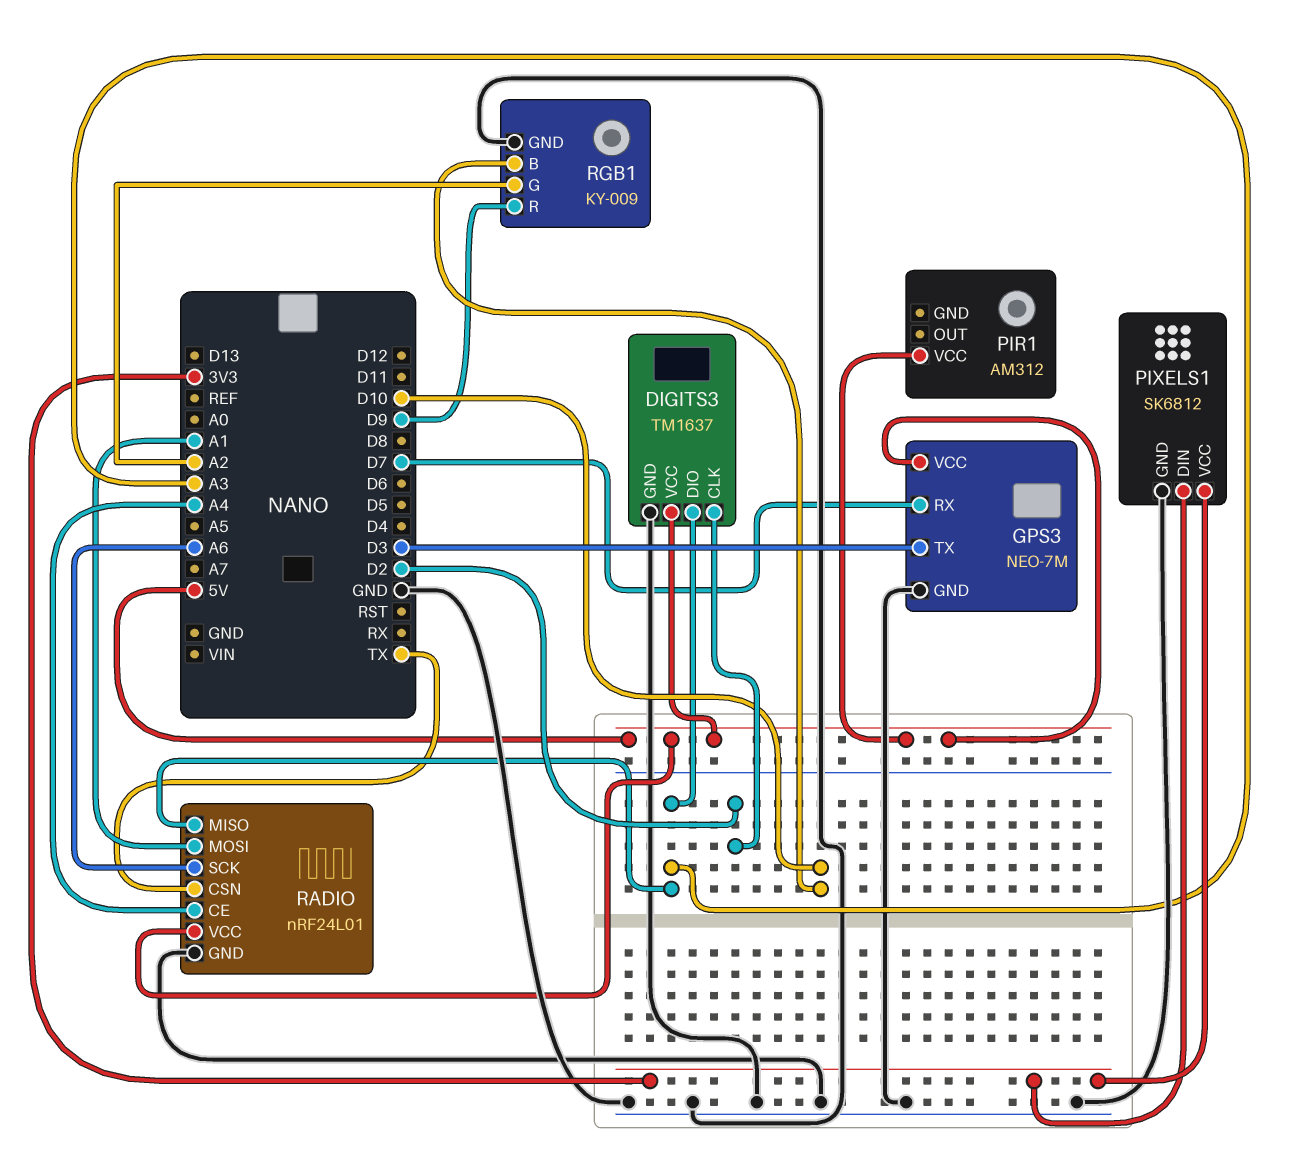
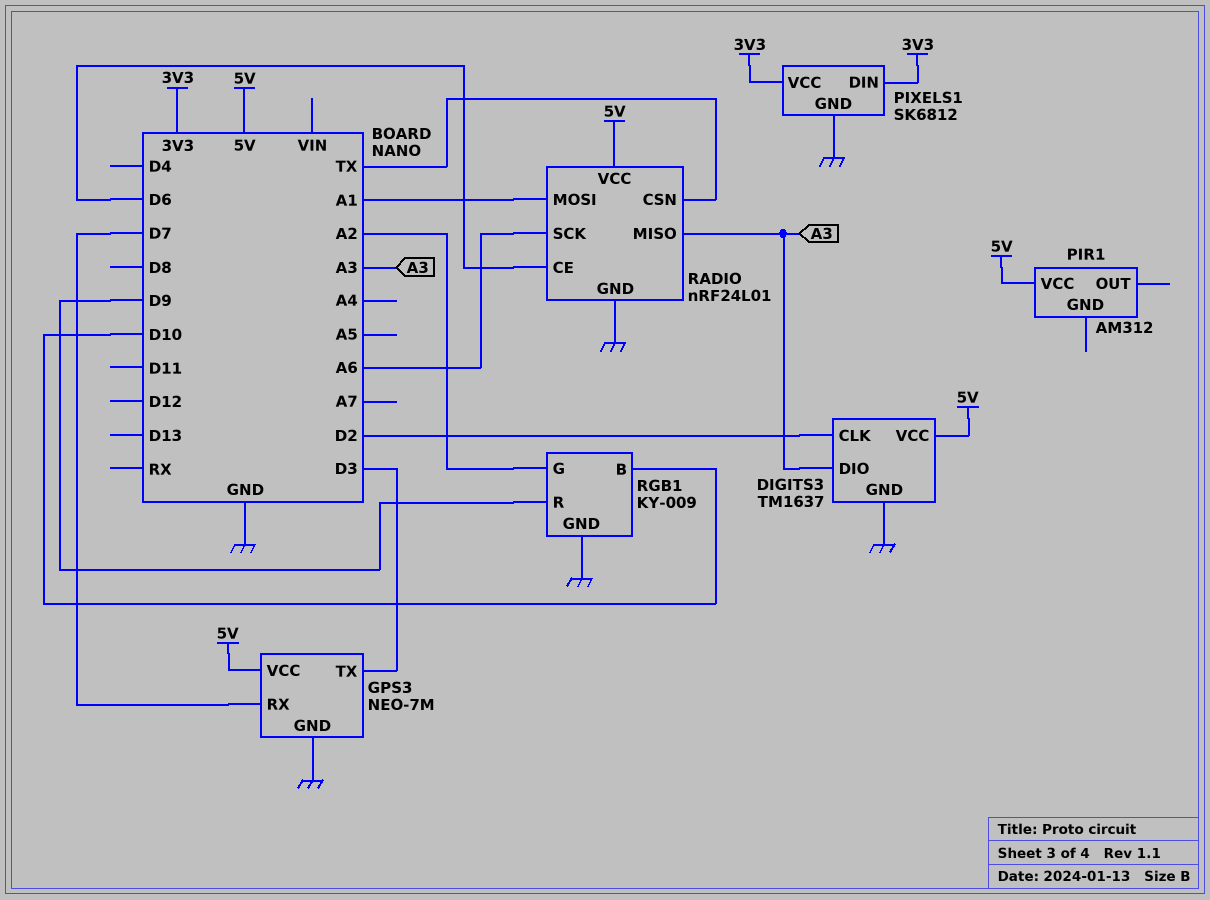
RADIO pin CE: A4 -> D6

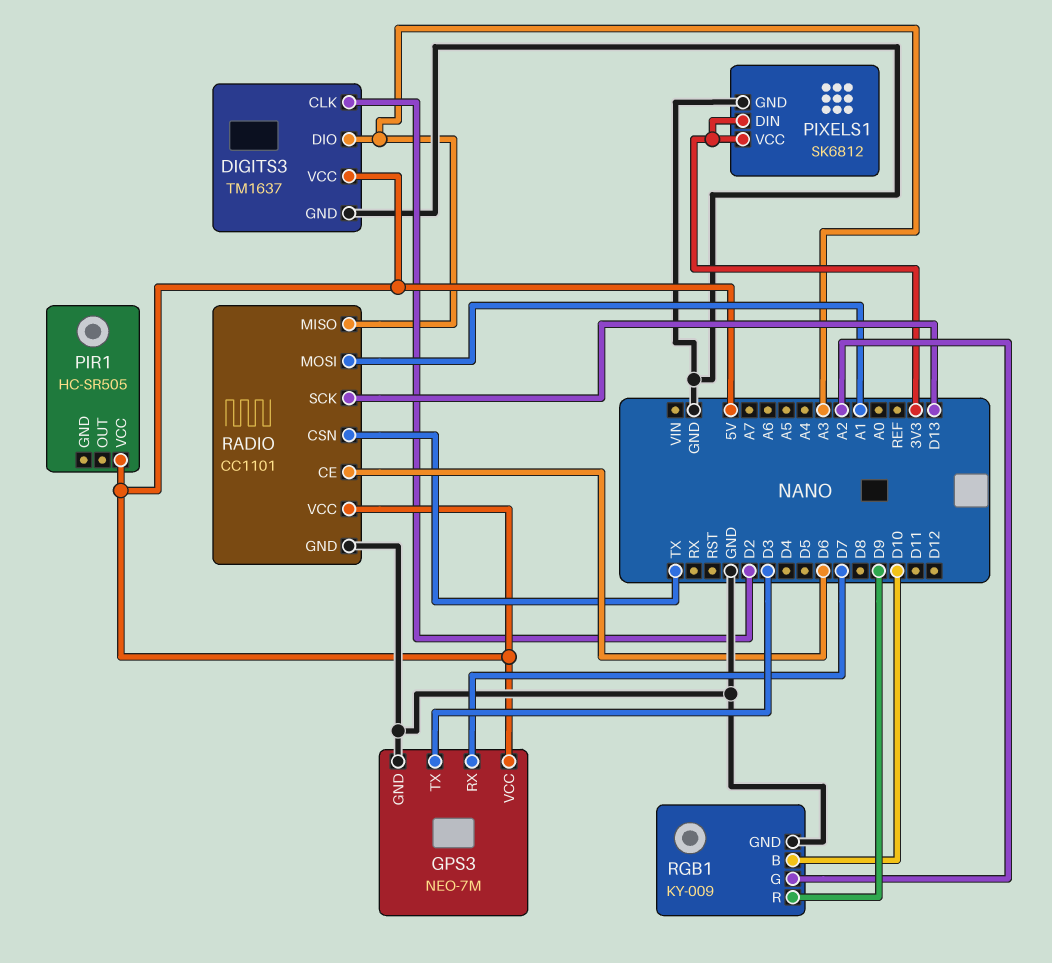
PIR1: AM312 -> HC-SR505
RADIO: nRF24L01 -> CC1101
RADIO pin SCK: A6 -> D13

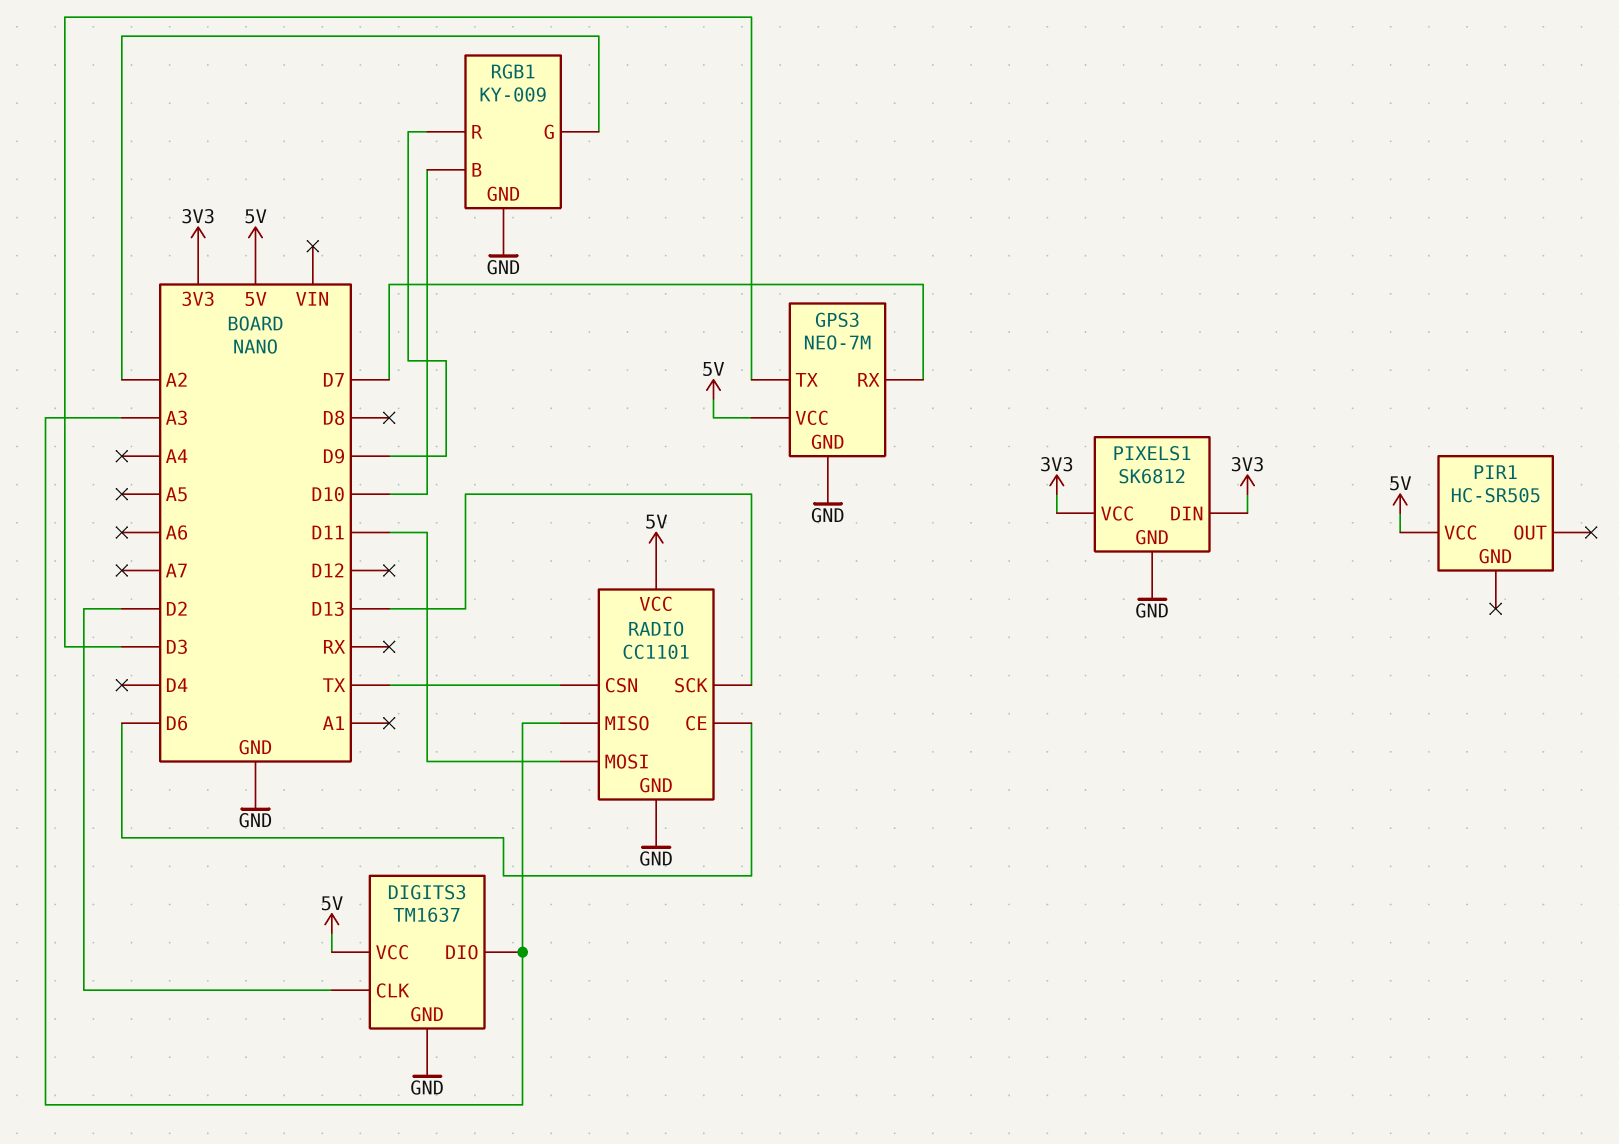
RADIO pin MOSI: A1 -> D11

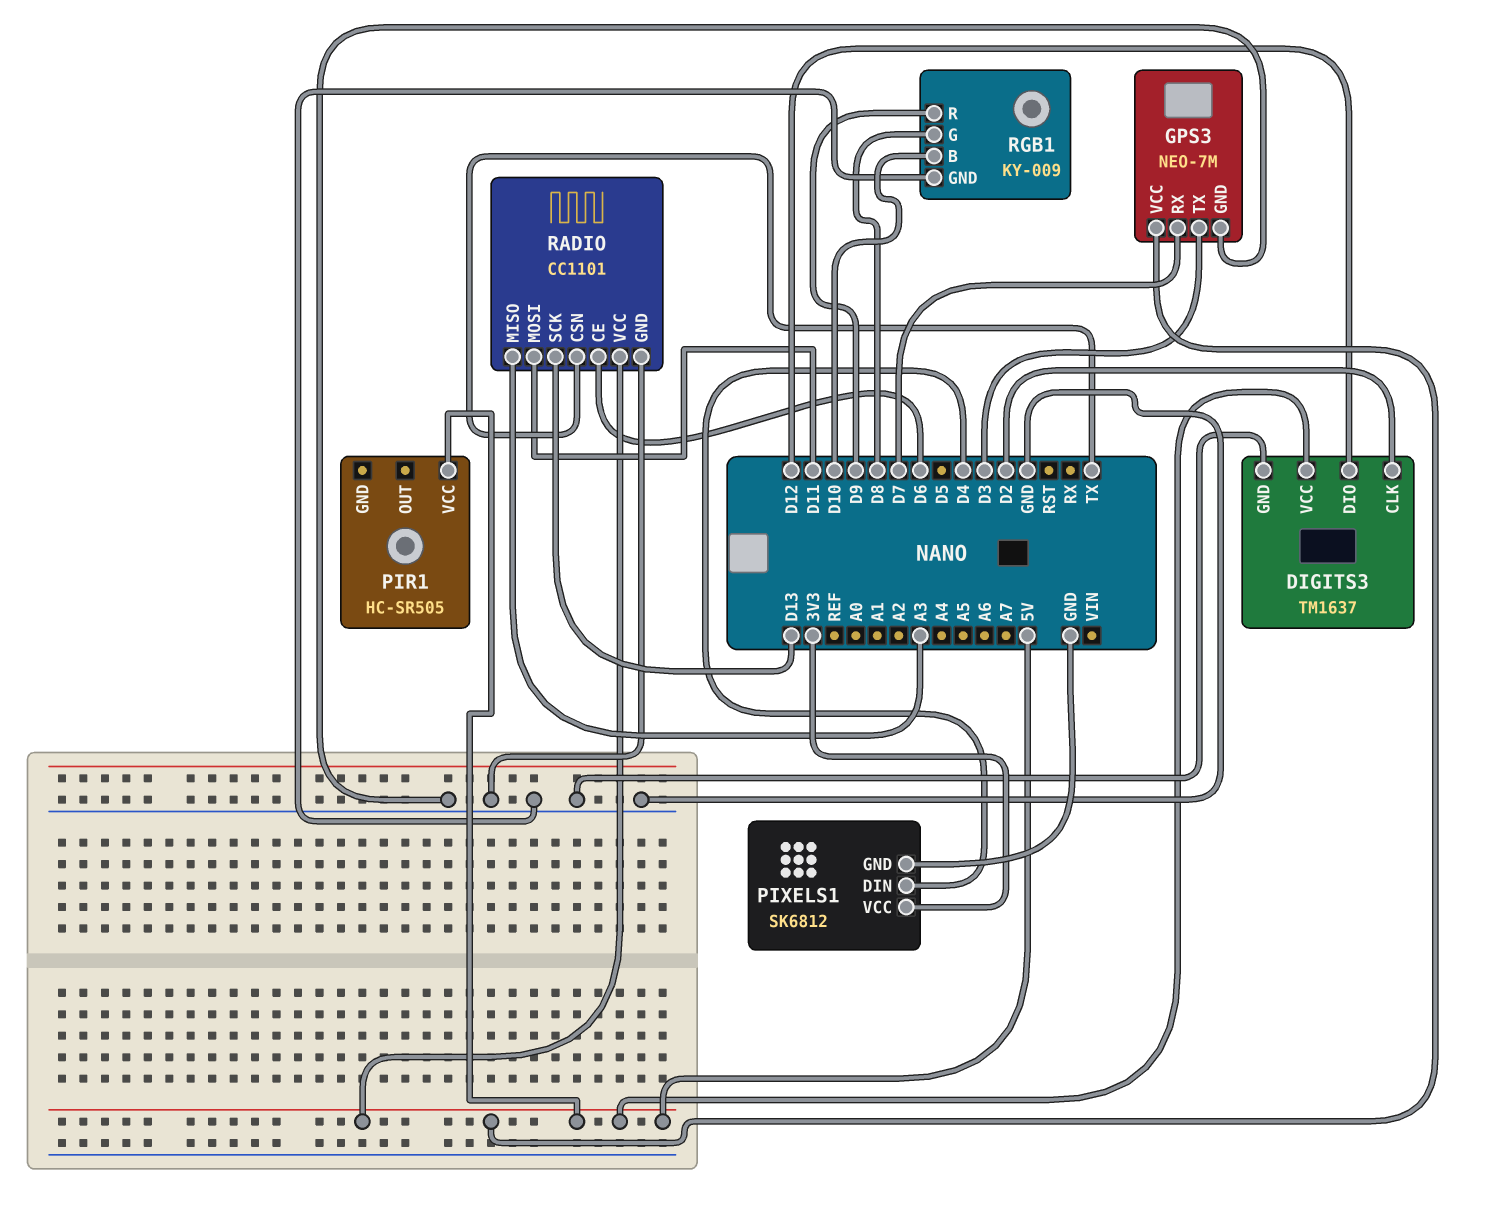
DIGITS3 pin DIO: A3 -> D12
PIXELS1 pin DIN: 3V3 -> D4
RGB1 pin G: A2 -> D8

